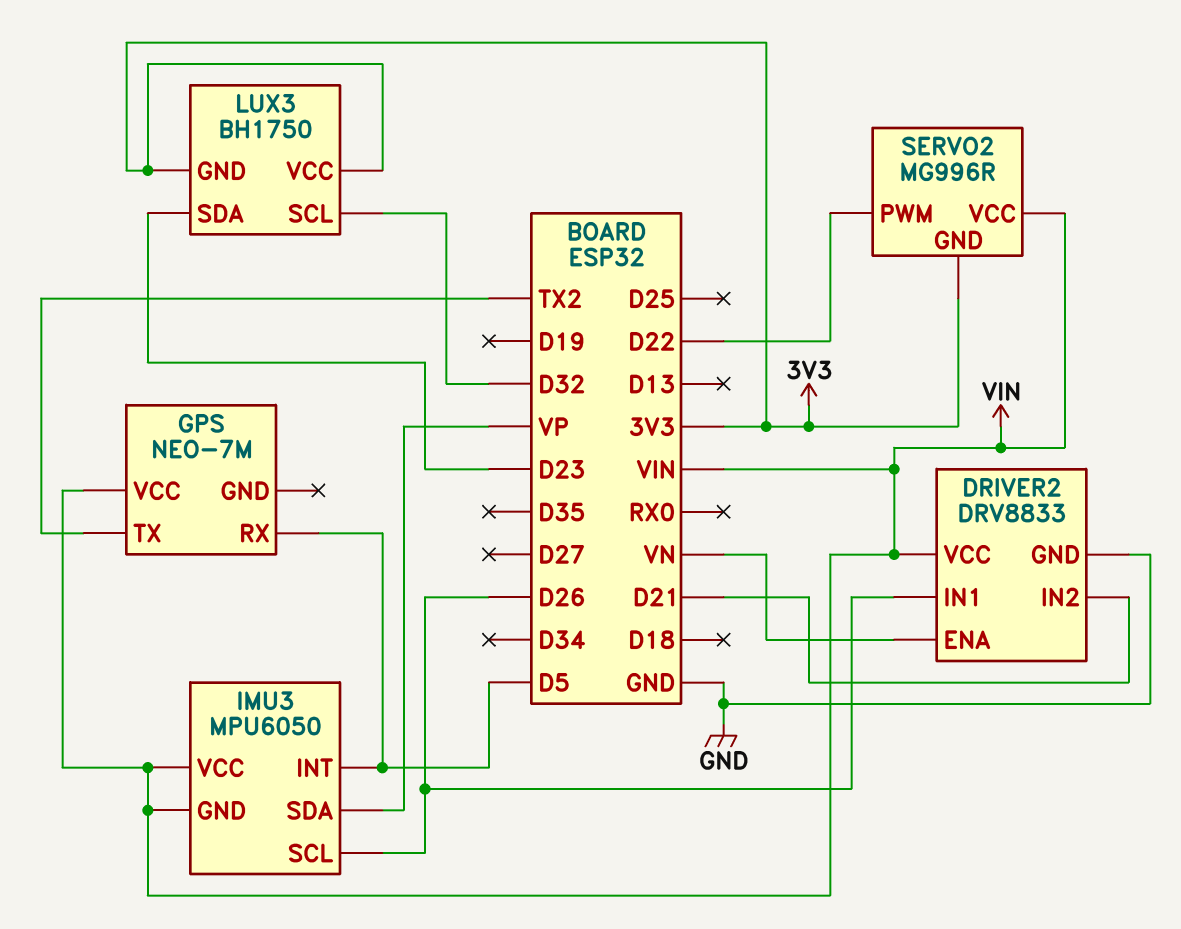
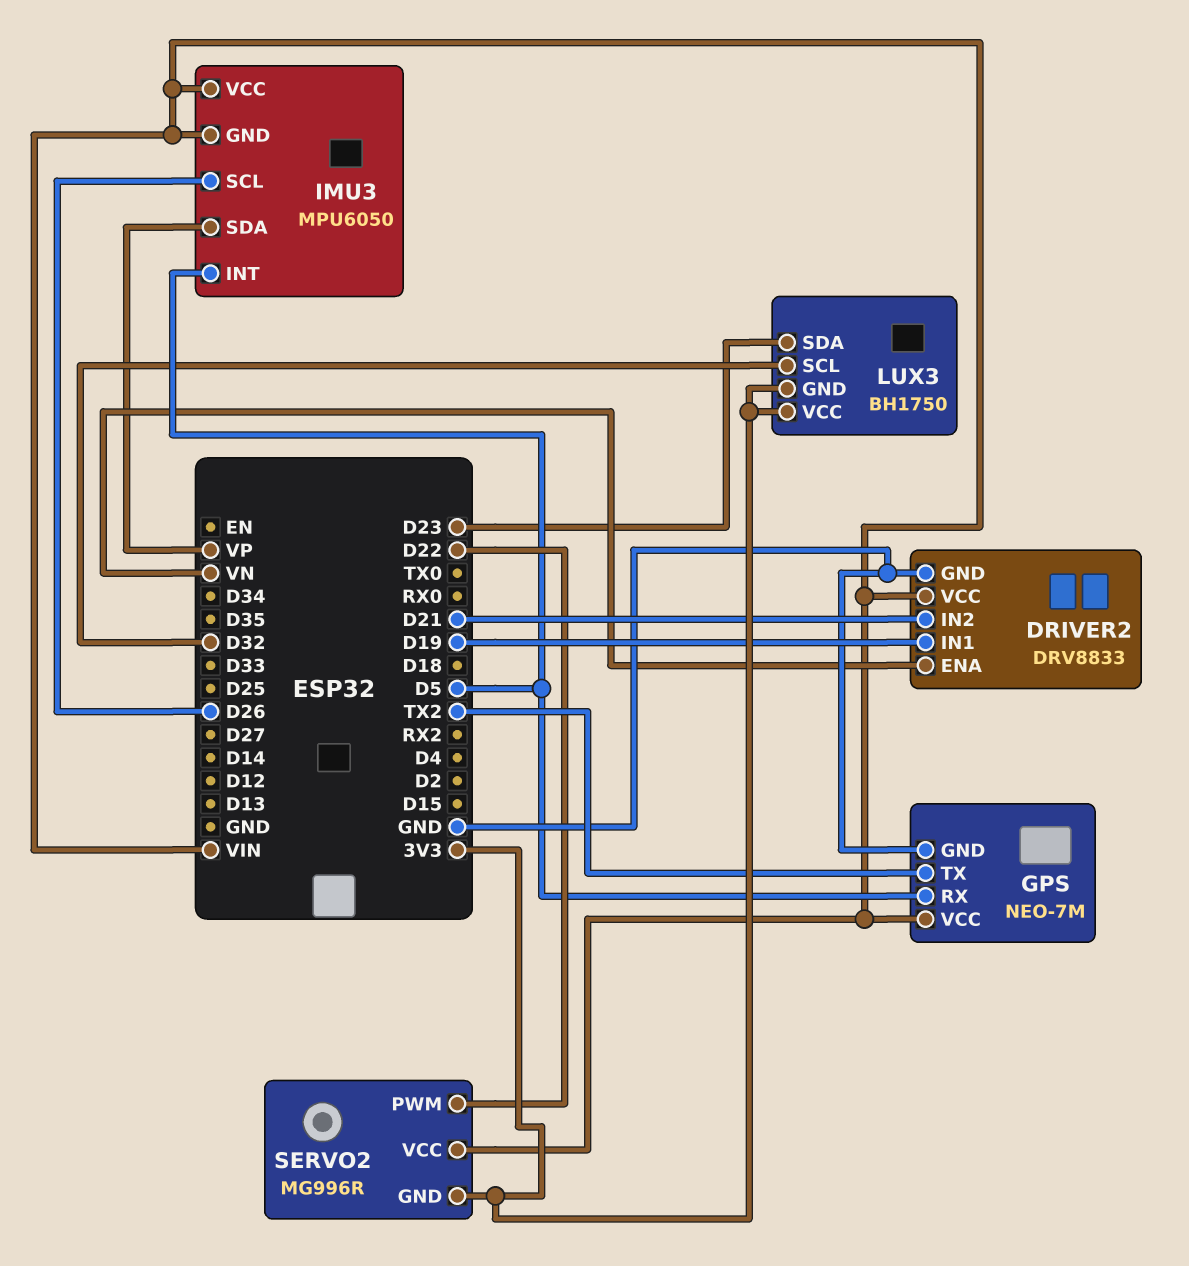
DRIVER2 pin IN1: D26 -> D19
GPS pin GND: none -> GND

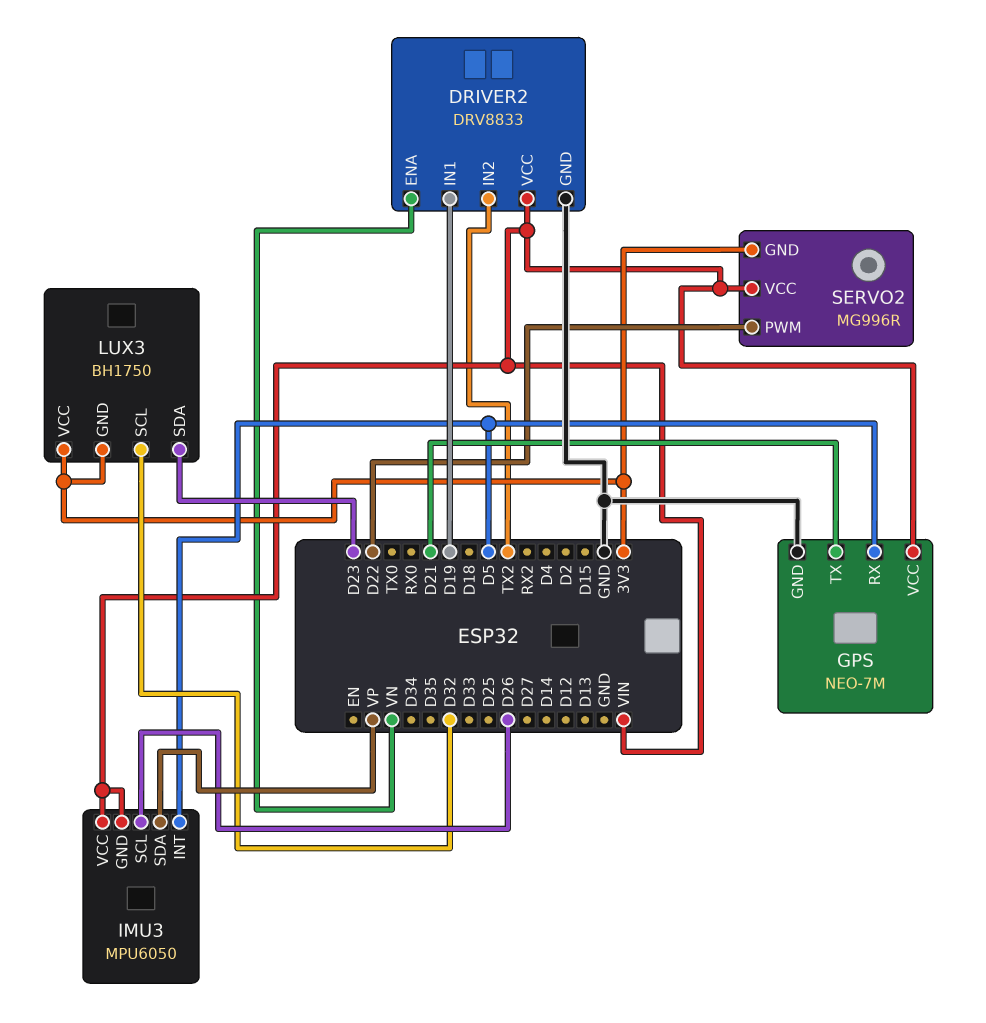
DRIVER2 pin IN2: D21 -> TX2
GPS pin TX: TX2 -> D21

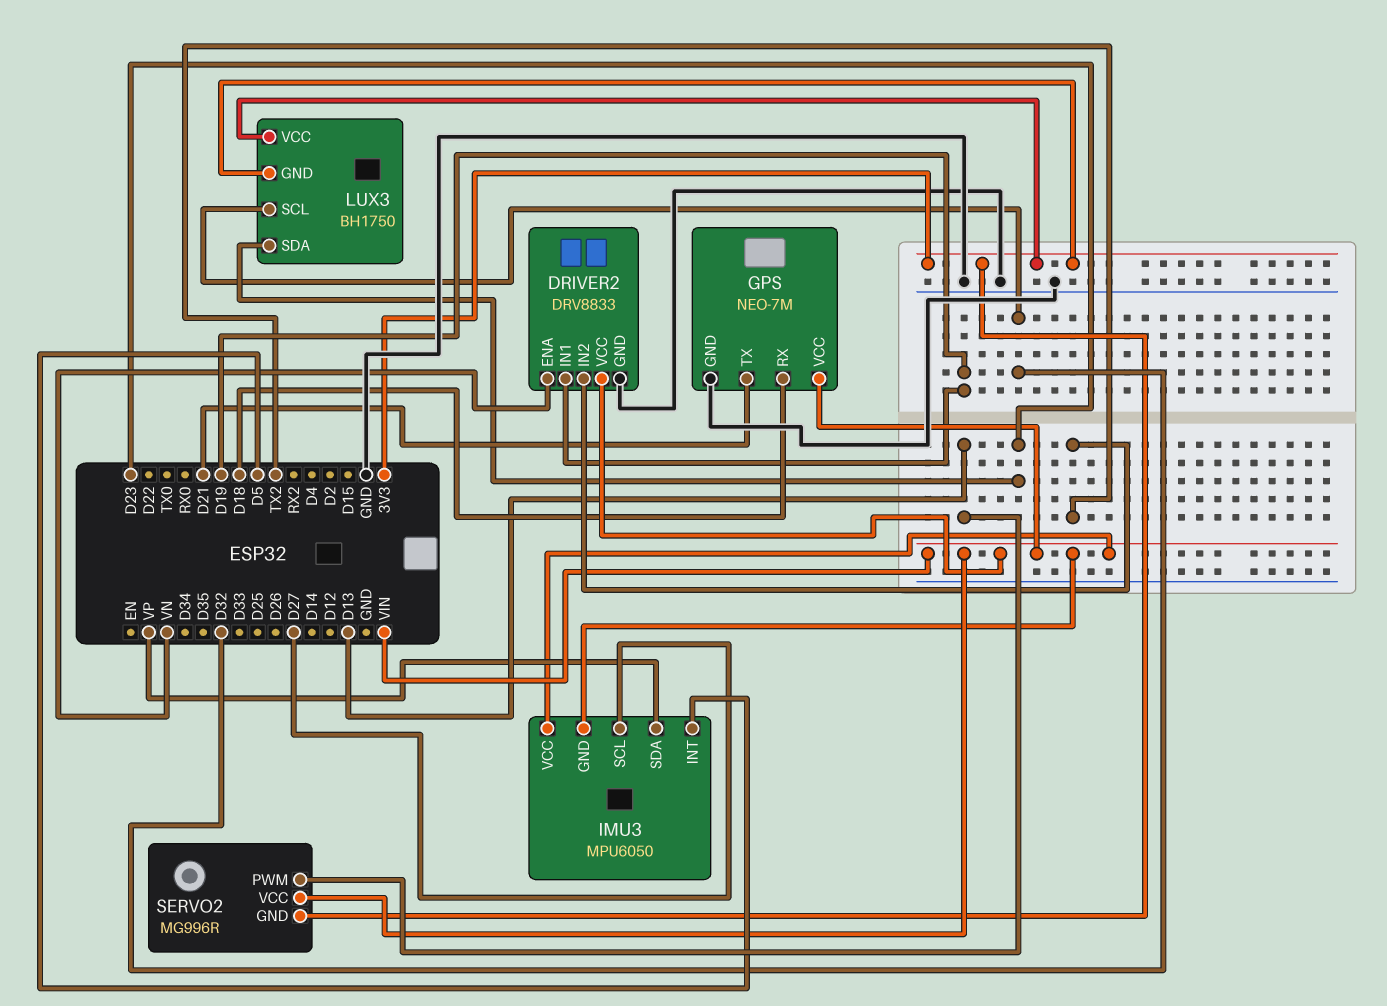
GPS pin RX: D5 -> D18
IMU3 pin SCL: D26 -> D27
SERVO2 pin PWM: D22 -> D13

